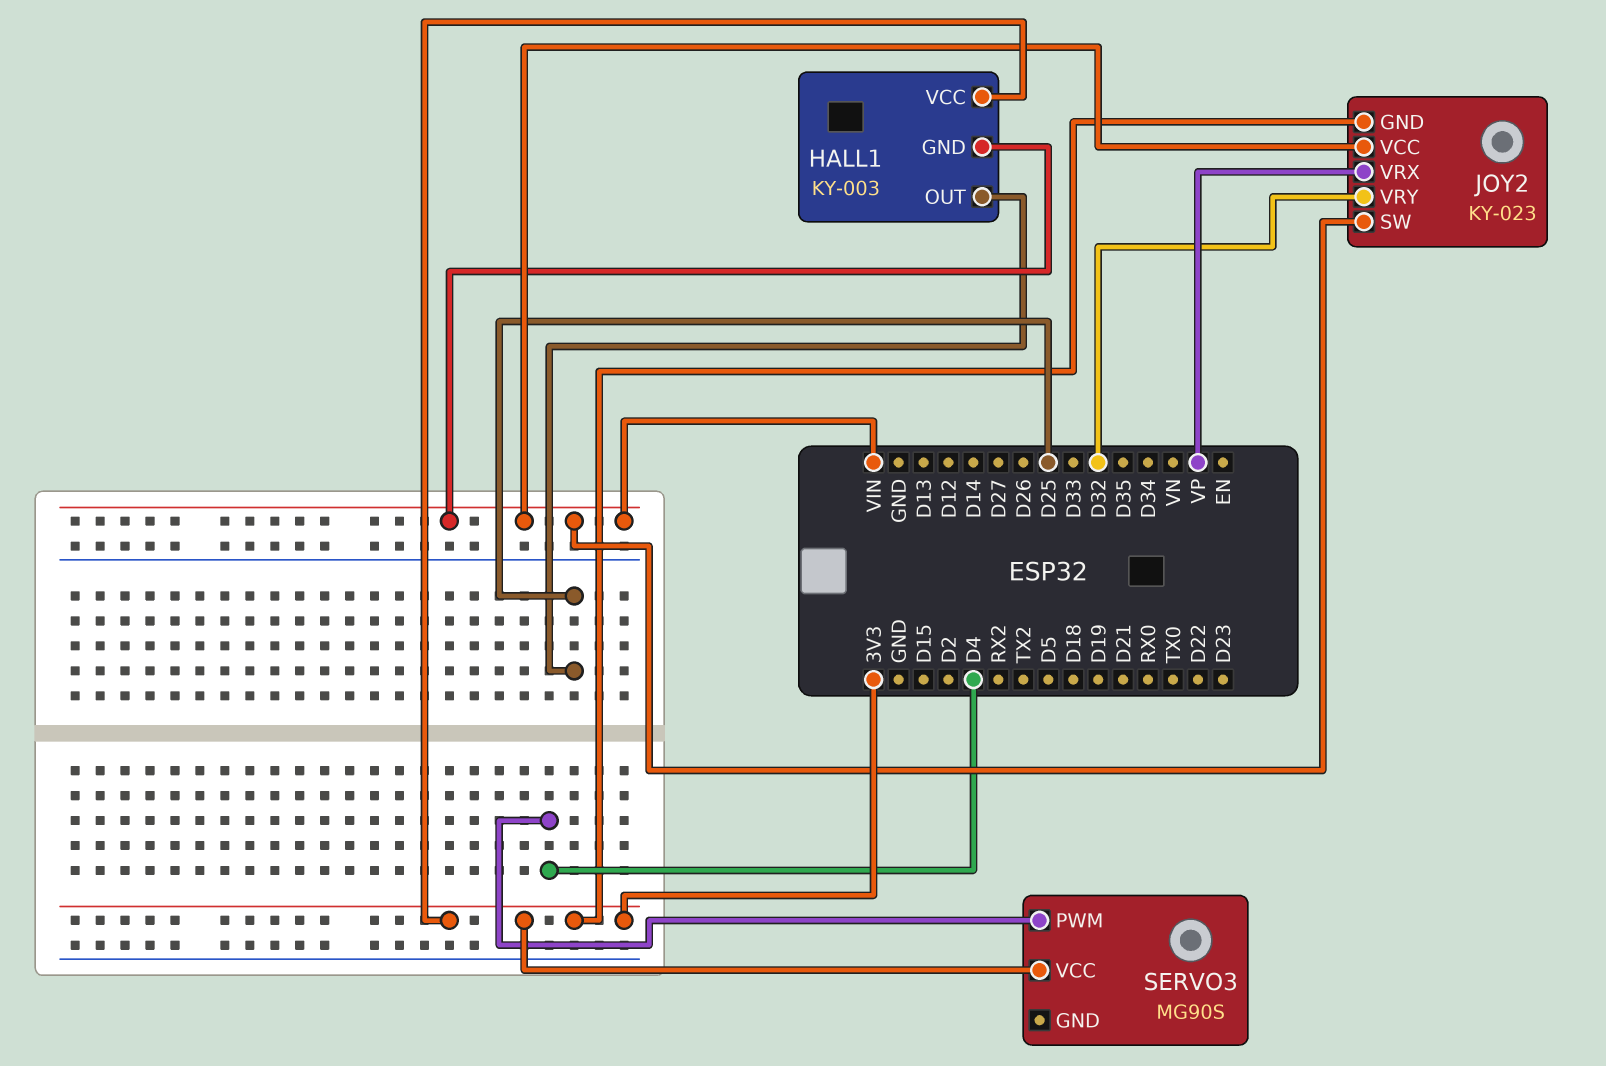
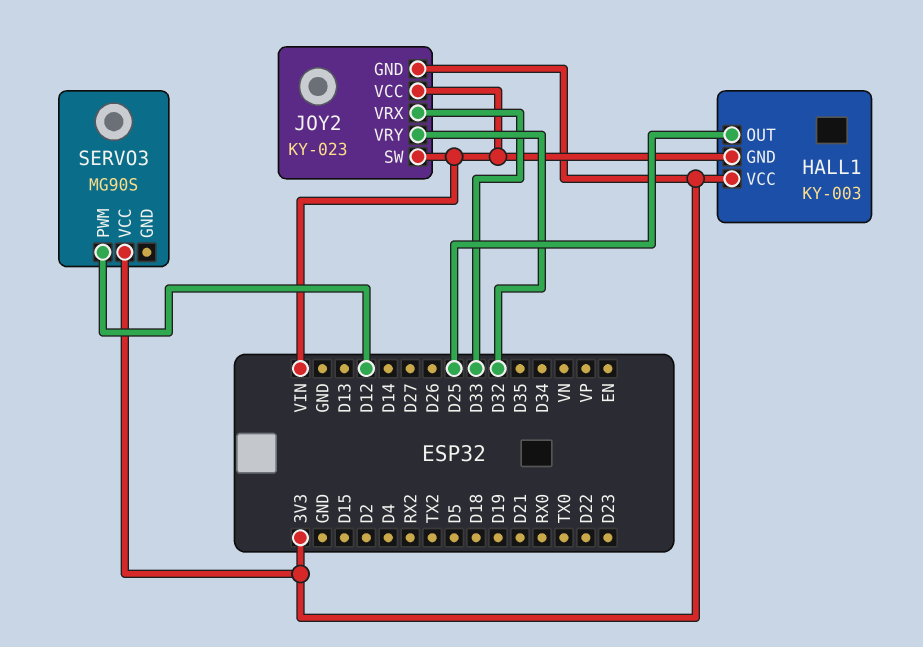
JOY2 pin VRX: VP -> D33
SERVO3 pin PWM: D4 -> D12

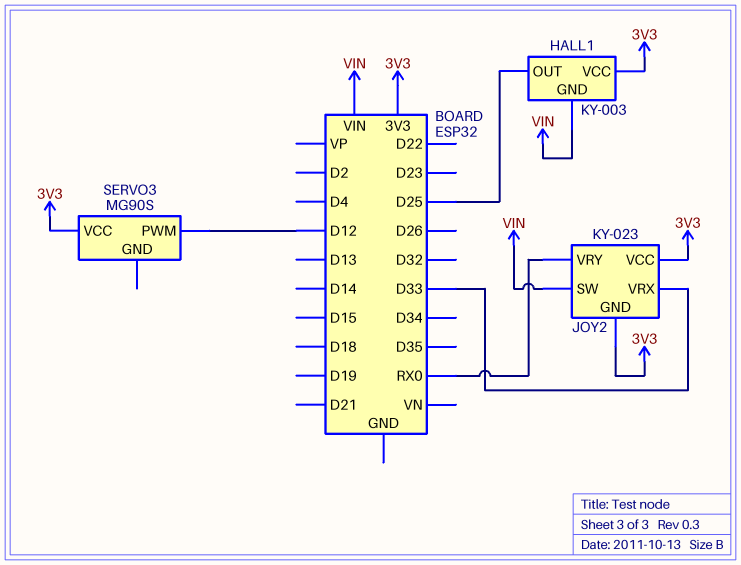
JOY2 pin VCC: VIN -> 3V3
JOY2 pin VRY: D32 -> RX0

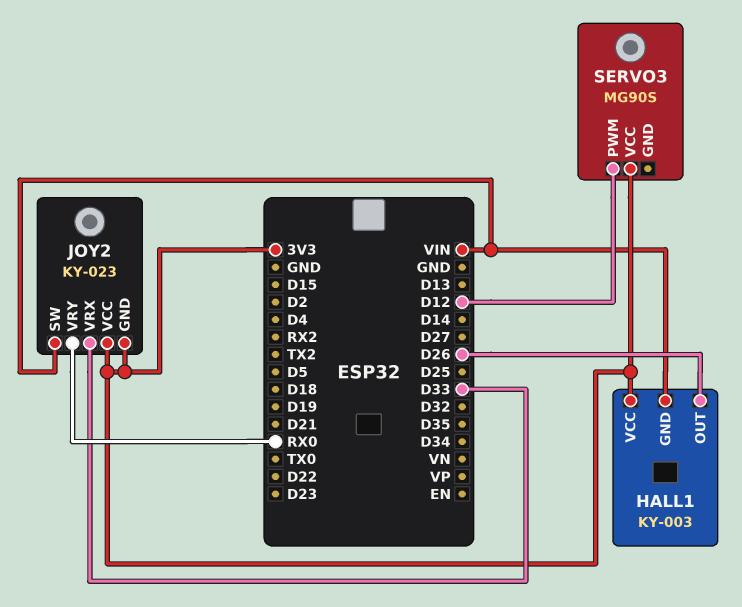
HALL1 pin OUT: D25 -> D26

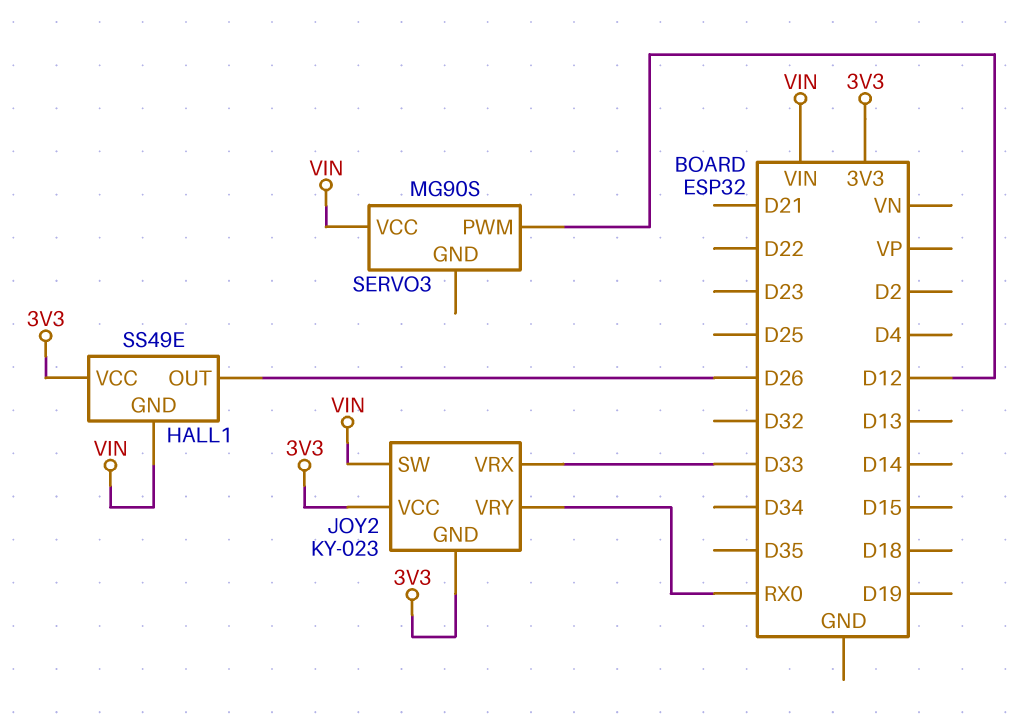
HALL1: KY-003 -> SS49E
SERVO3 pin VCC: 3V3 -> VIN

